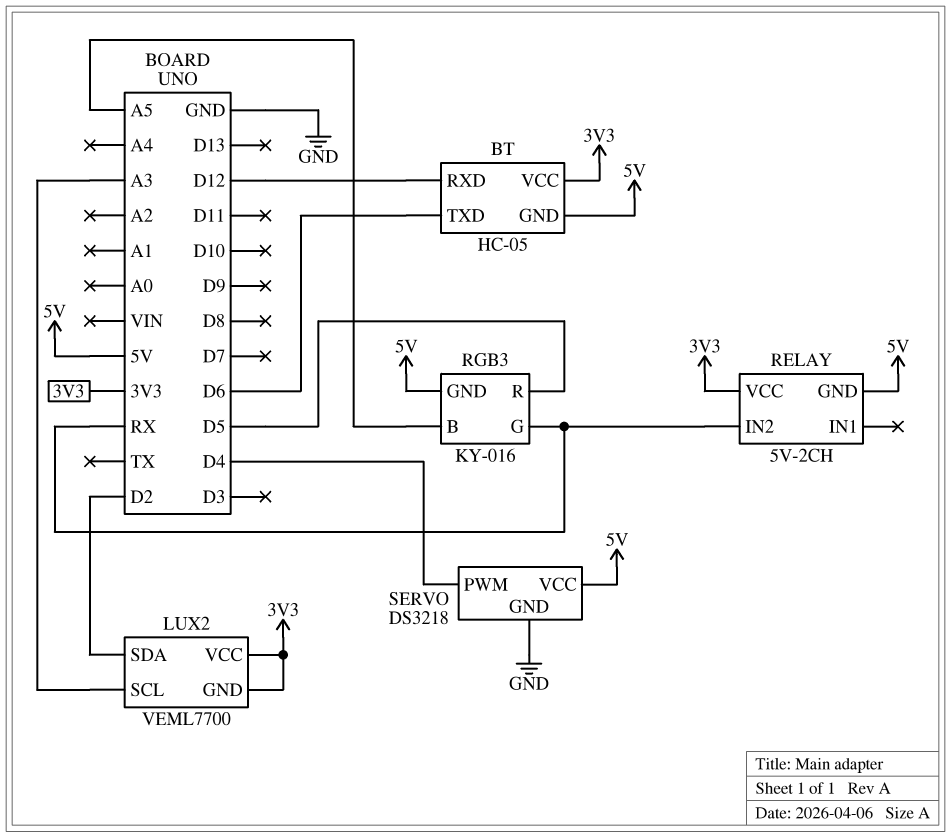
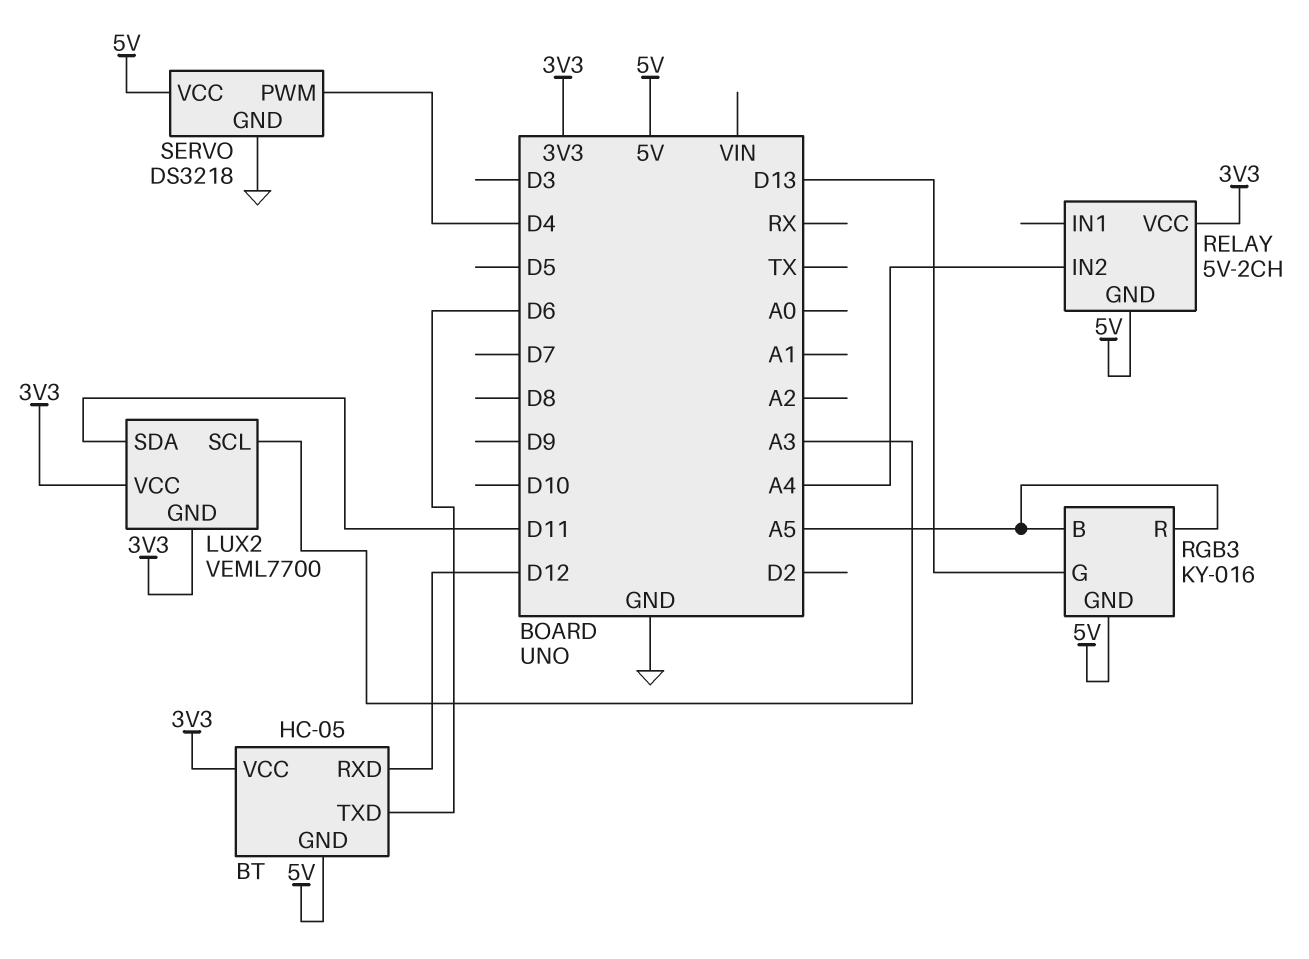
LUX2 pin SDA: D2 -> D11
RELAY pin IN2: RX -> A4
RGB3 pin G: RX -> D13
RGB3 pin R: D5 -> A5

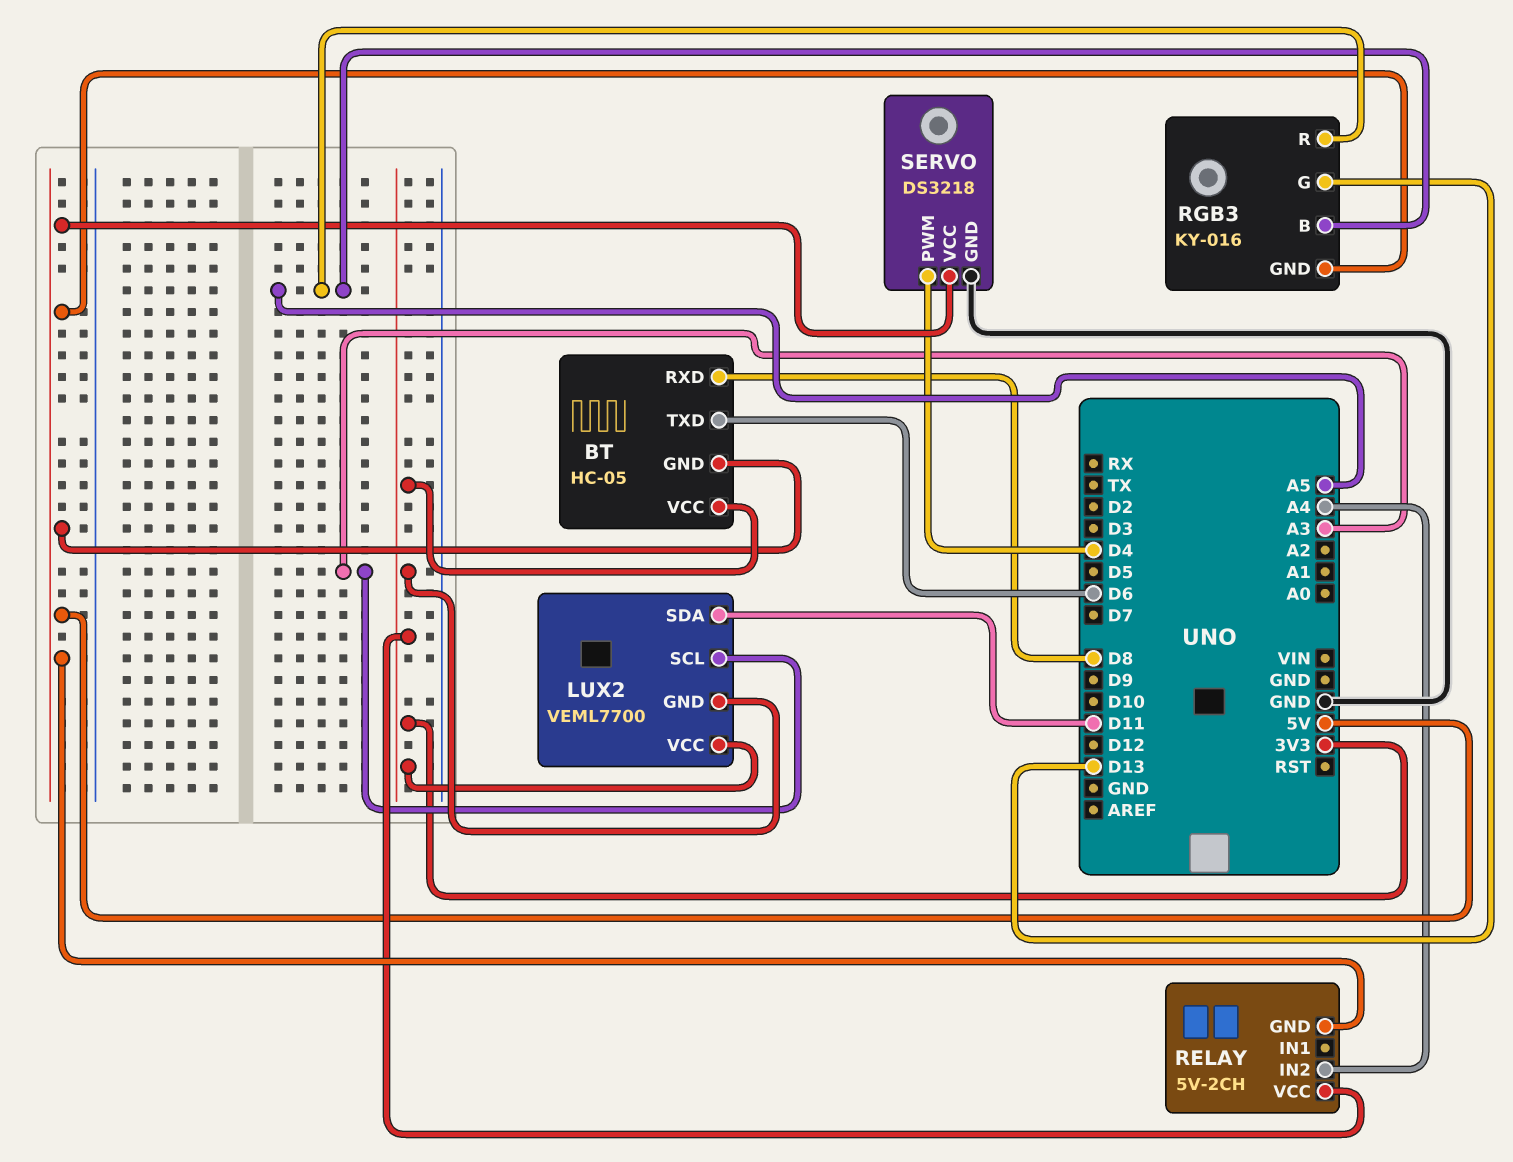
BT pin RXD: D12 -> D8

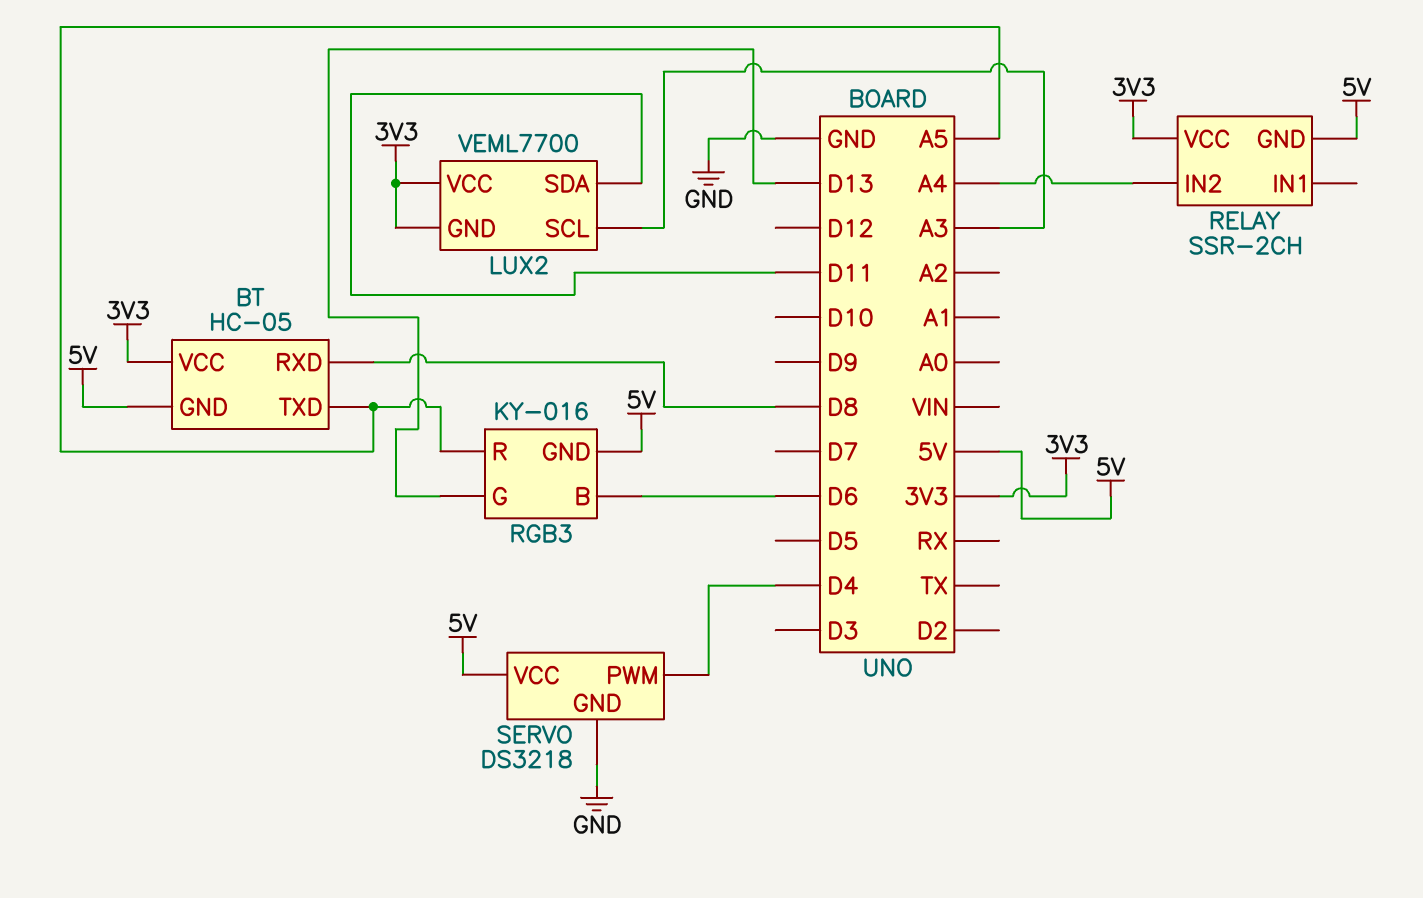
BT pin TXD: D6 -> A5
RELAY: 5V-2CH -> SSR-2CH
RGB3 pin B: A5 -> D6

